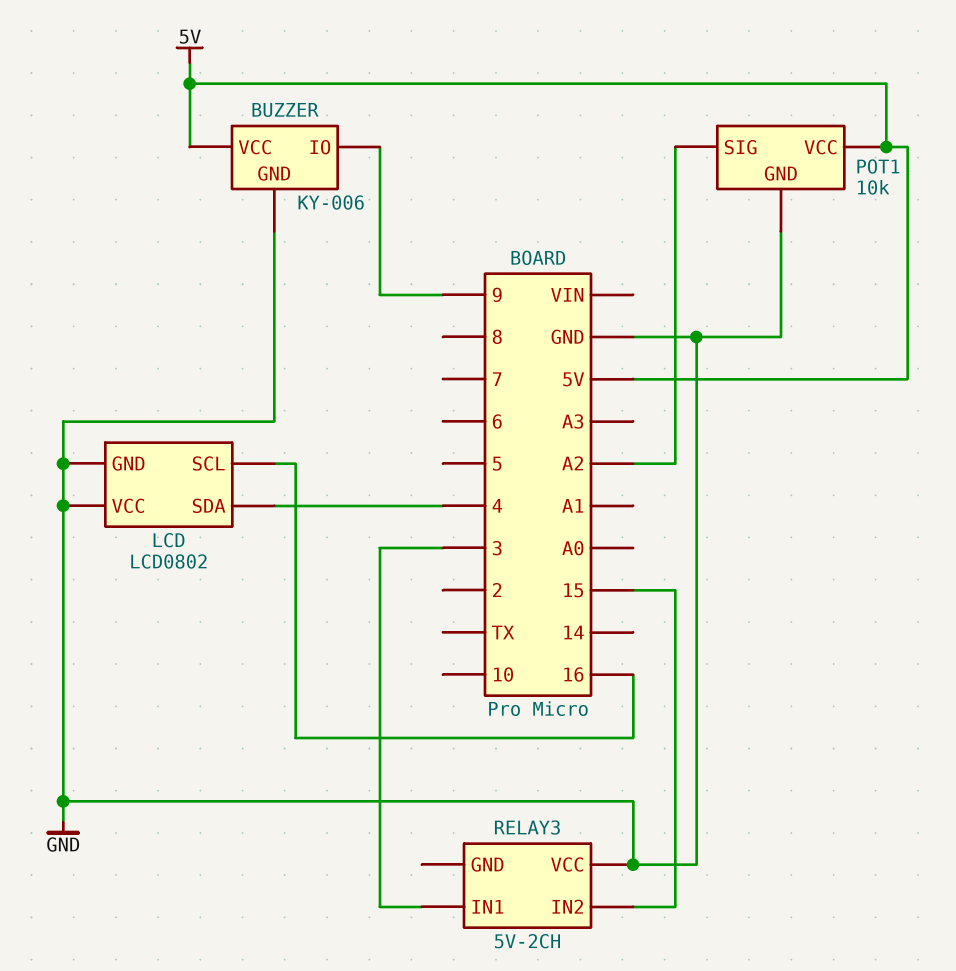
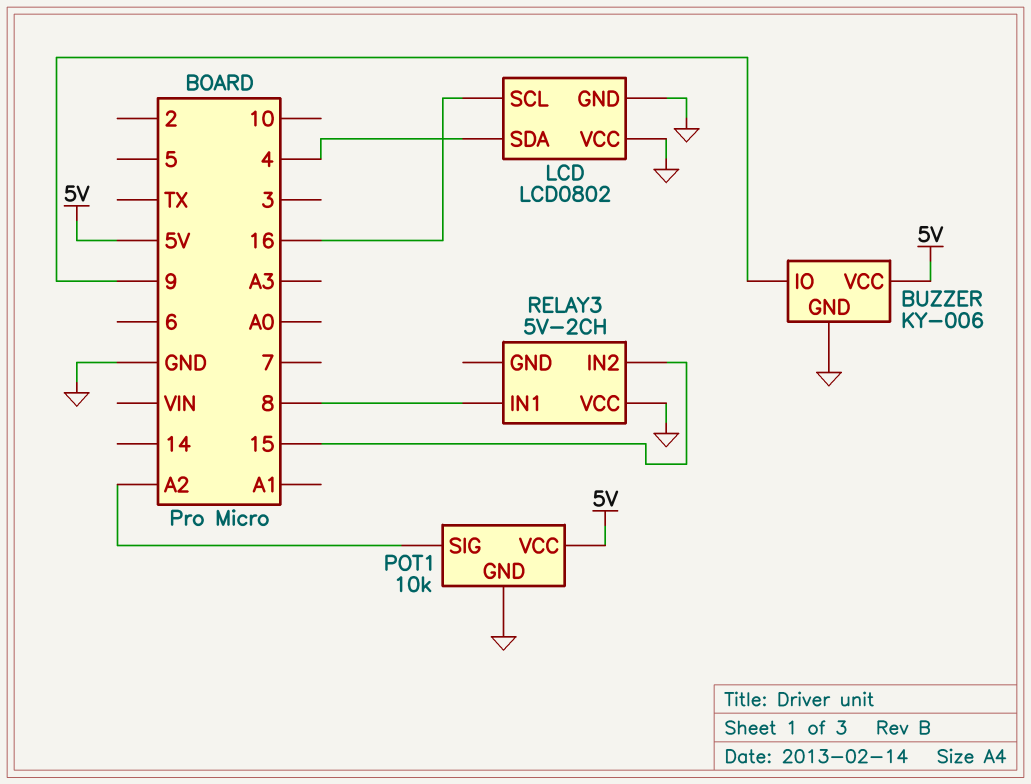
RELAY3 pin IN1: 3 -> 8

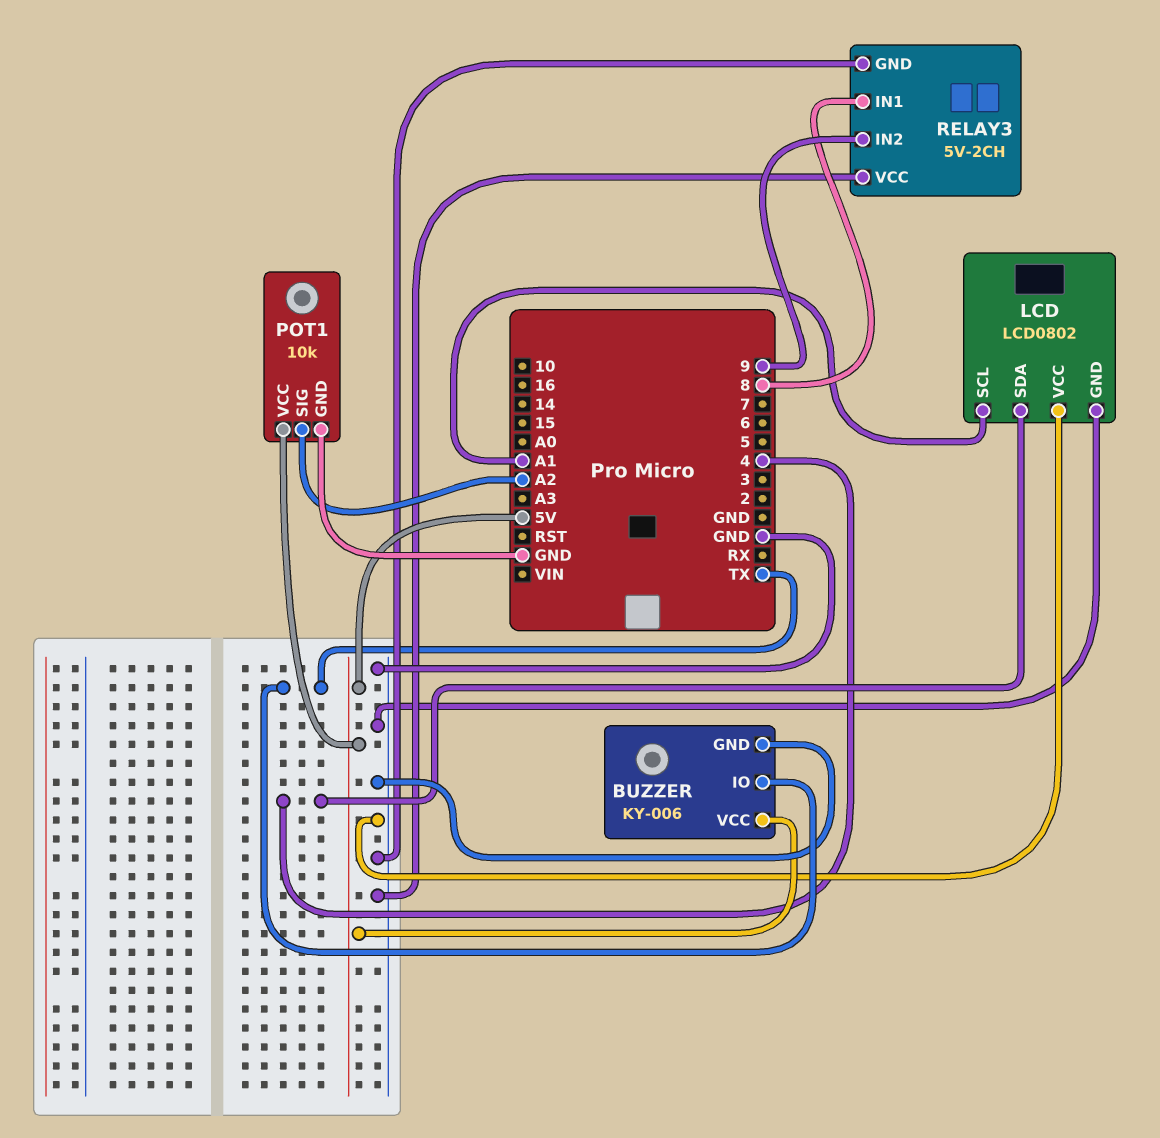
BUZZER pin IO: 9 -> TX
LCD pin SCL: 16 -> A1
RELAY3 pin GND: none -> GND
RELAY3 pin IN2: 15 -> 9

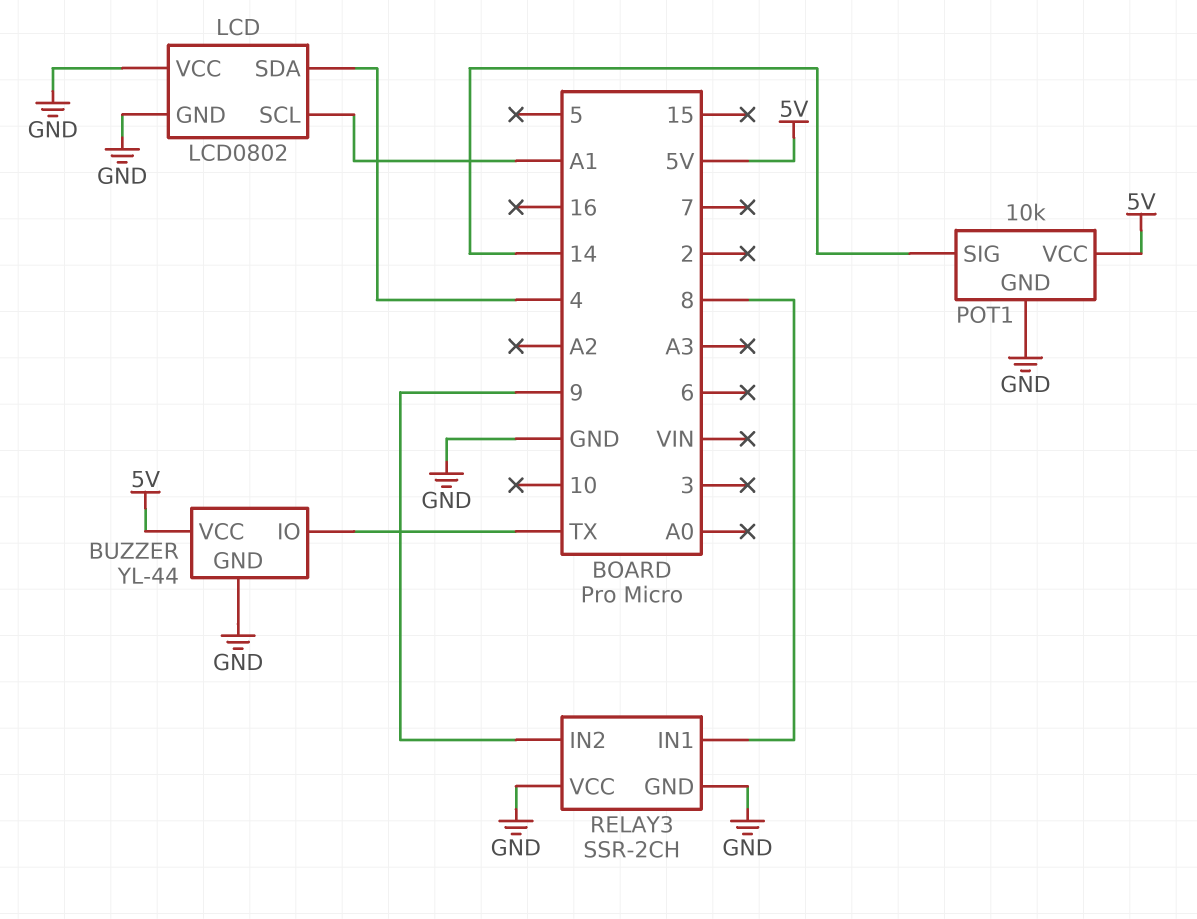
BUZZER: KY-006 -> YL-44
POT1 pin SIG: A2 -> 14
RELAY3: 5V-2CH -> SSR-2CH

